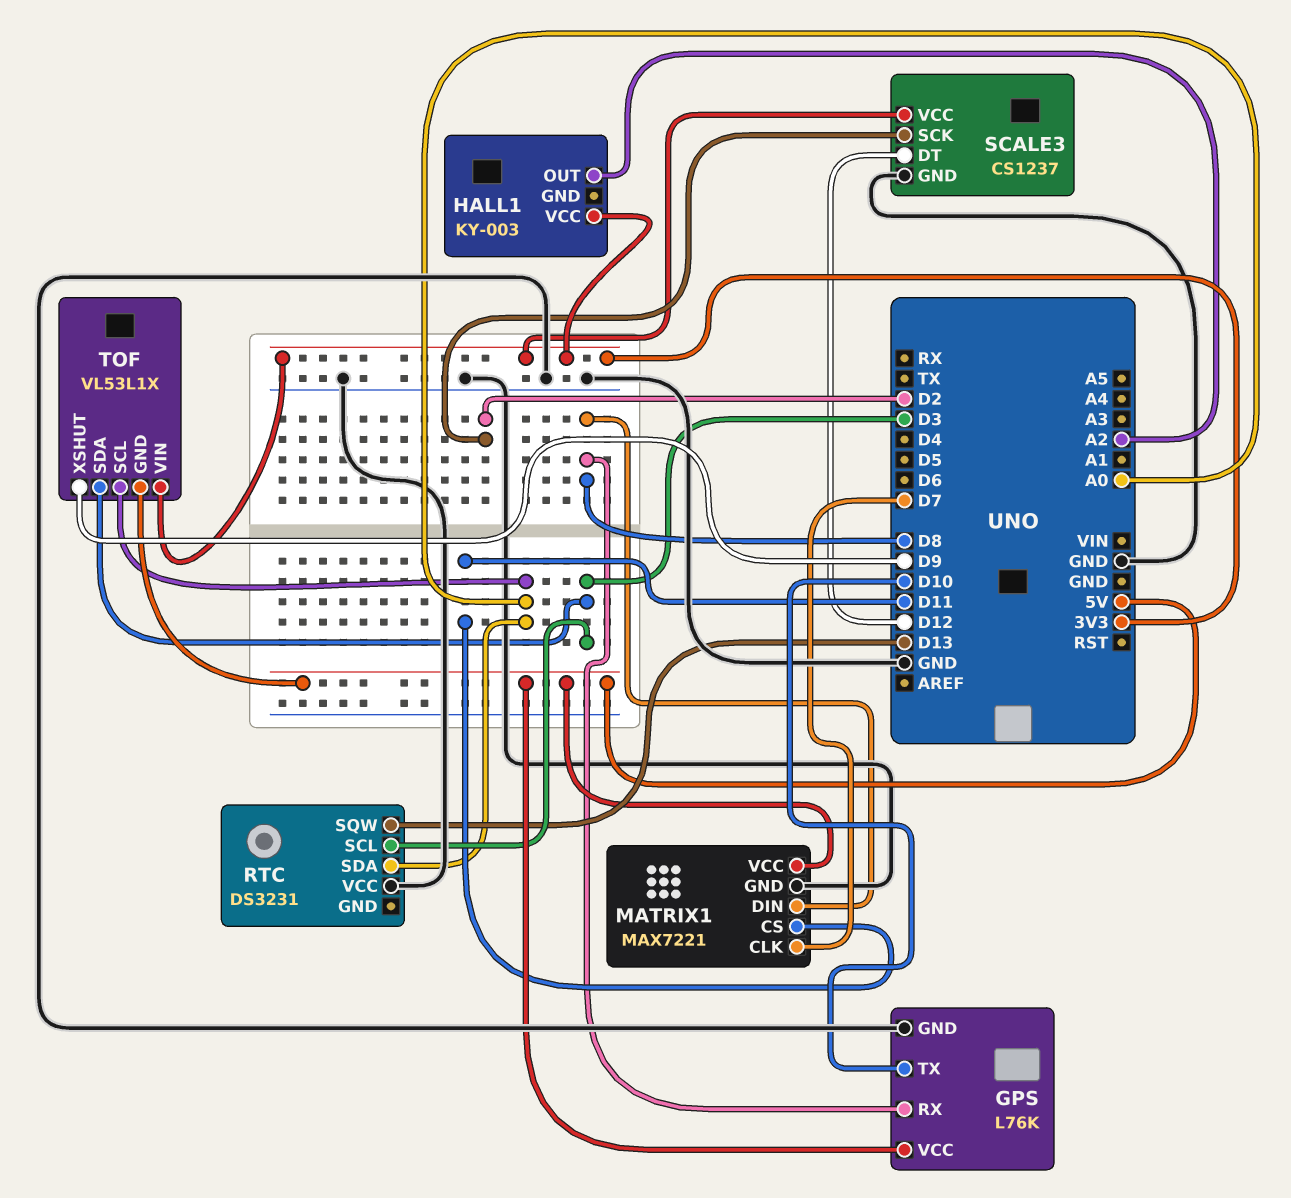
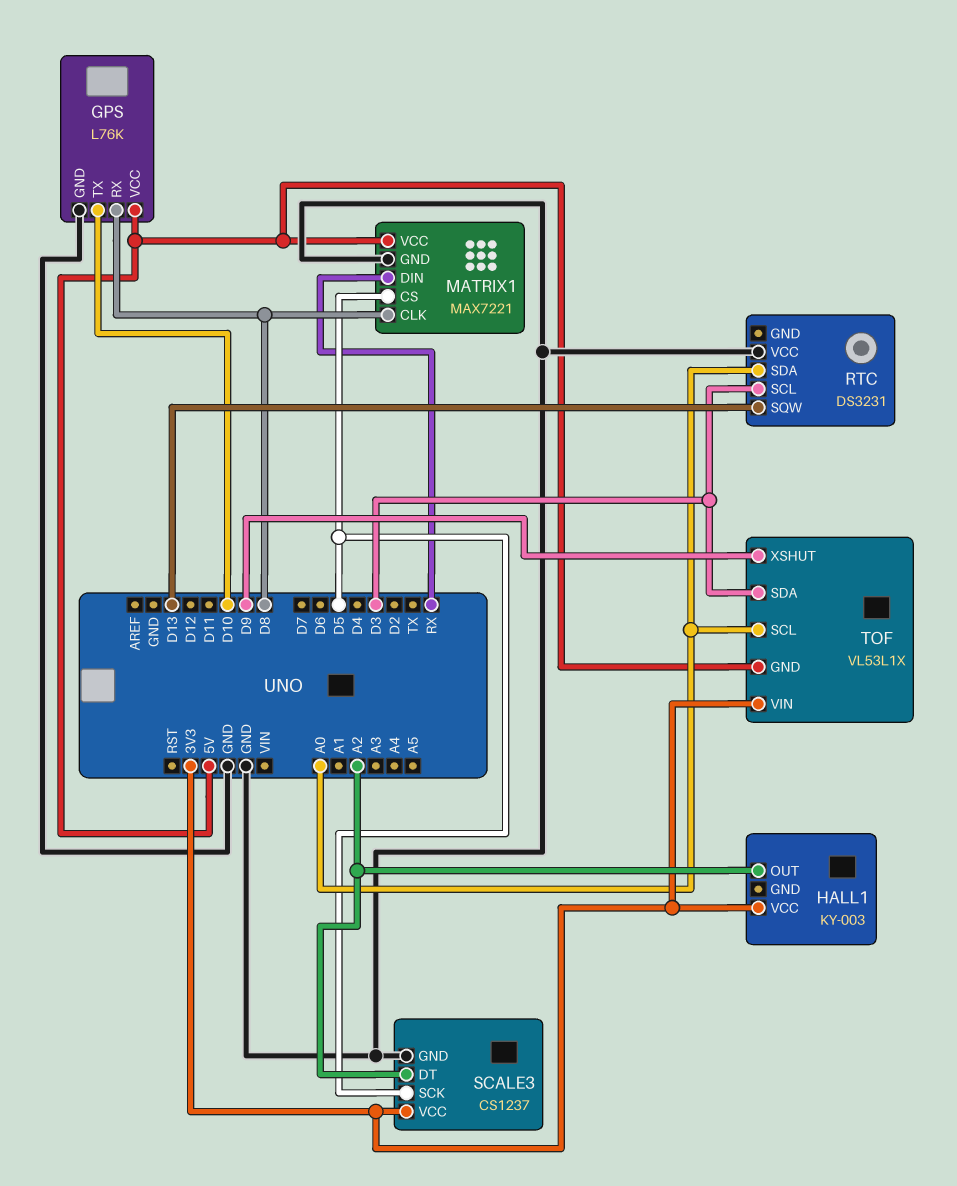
MATRIX1 pin CLK: D7 -> D8
MATRIX1 pin CS: D11 -> D5
MATRIX1 pin DIN: D8 -> RX
SCALE3 pin DT: D12 -> A2
SCALE3 pin SCK: D2 -> D5

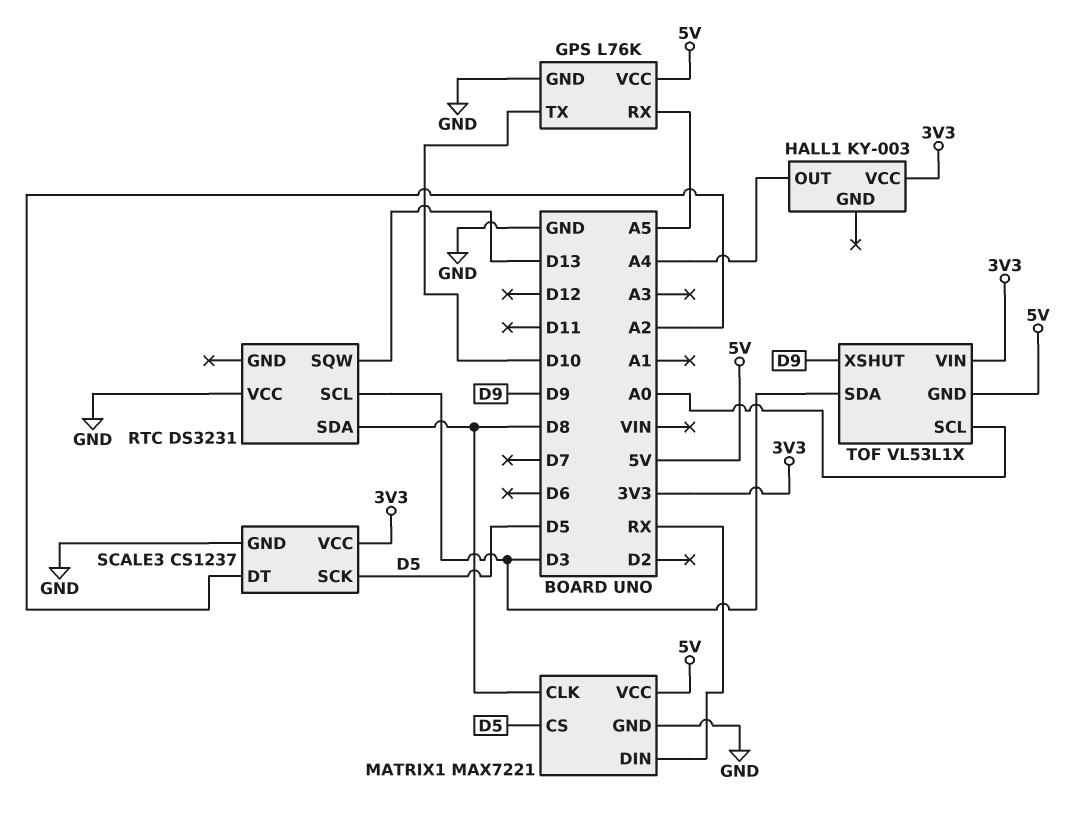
GPS pin RX: D8 -> A5
HALL1 pin OUT: A2 -> A4
RTC pin SDA: A0 -> D8

